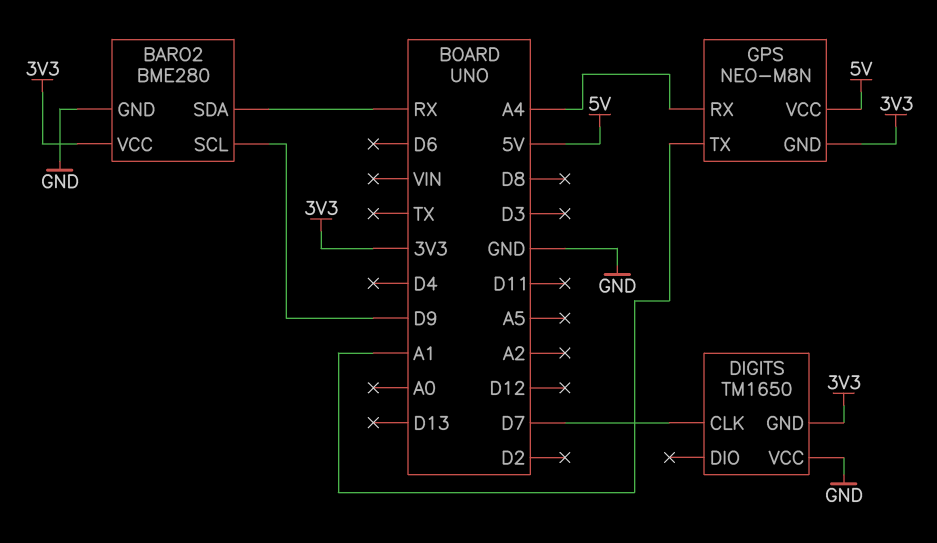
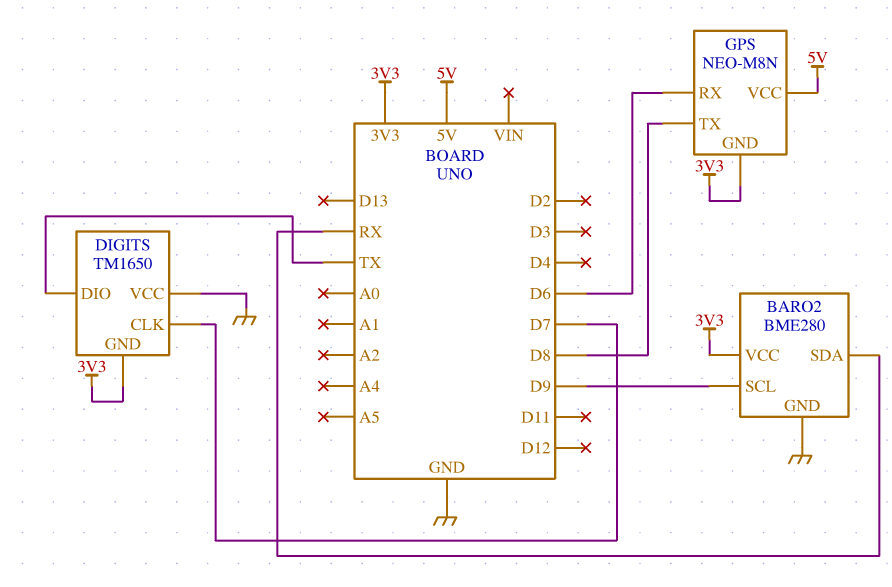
DIGITS pin DIO: none -> TX
GPS pin RX: A4 -> D6
GPS pin TX: A1 -> D8

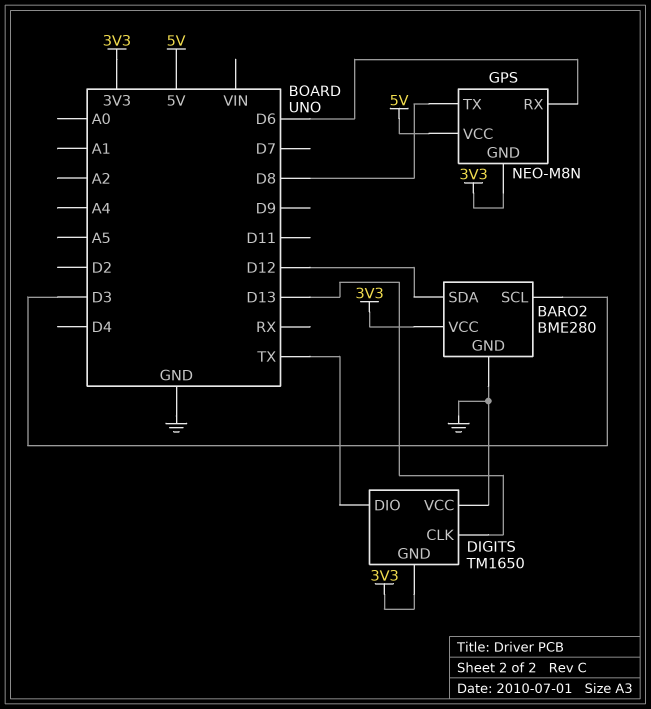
BARO2 pin SCL: D9 -> D3
BARO2 pin SDA: RX -> D12
DIGITS pin CLK: D7 -> D13

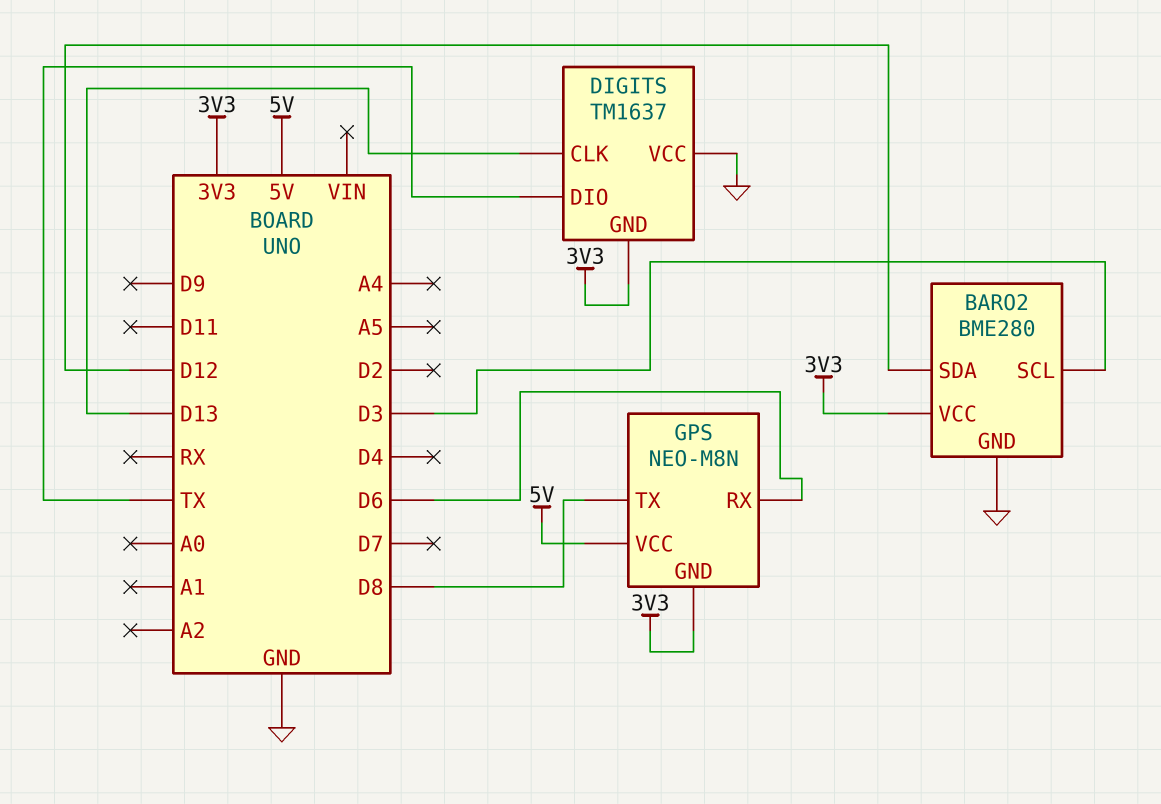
DIGITS: TM1650 -> TM1637

